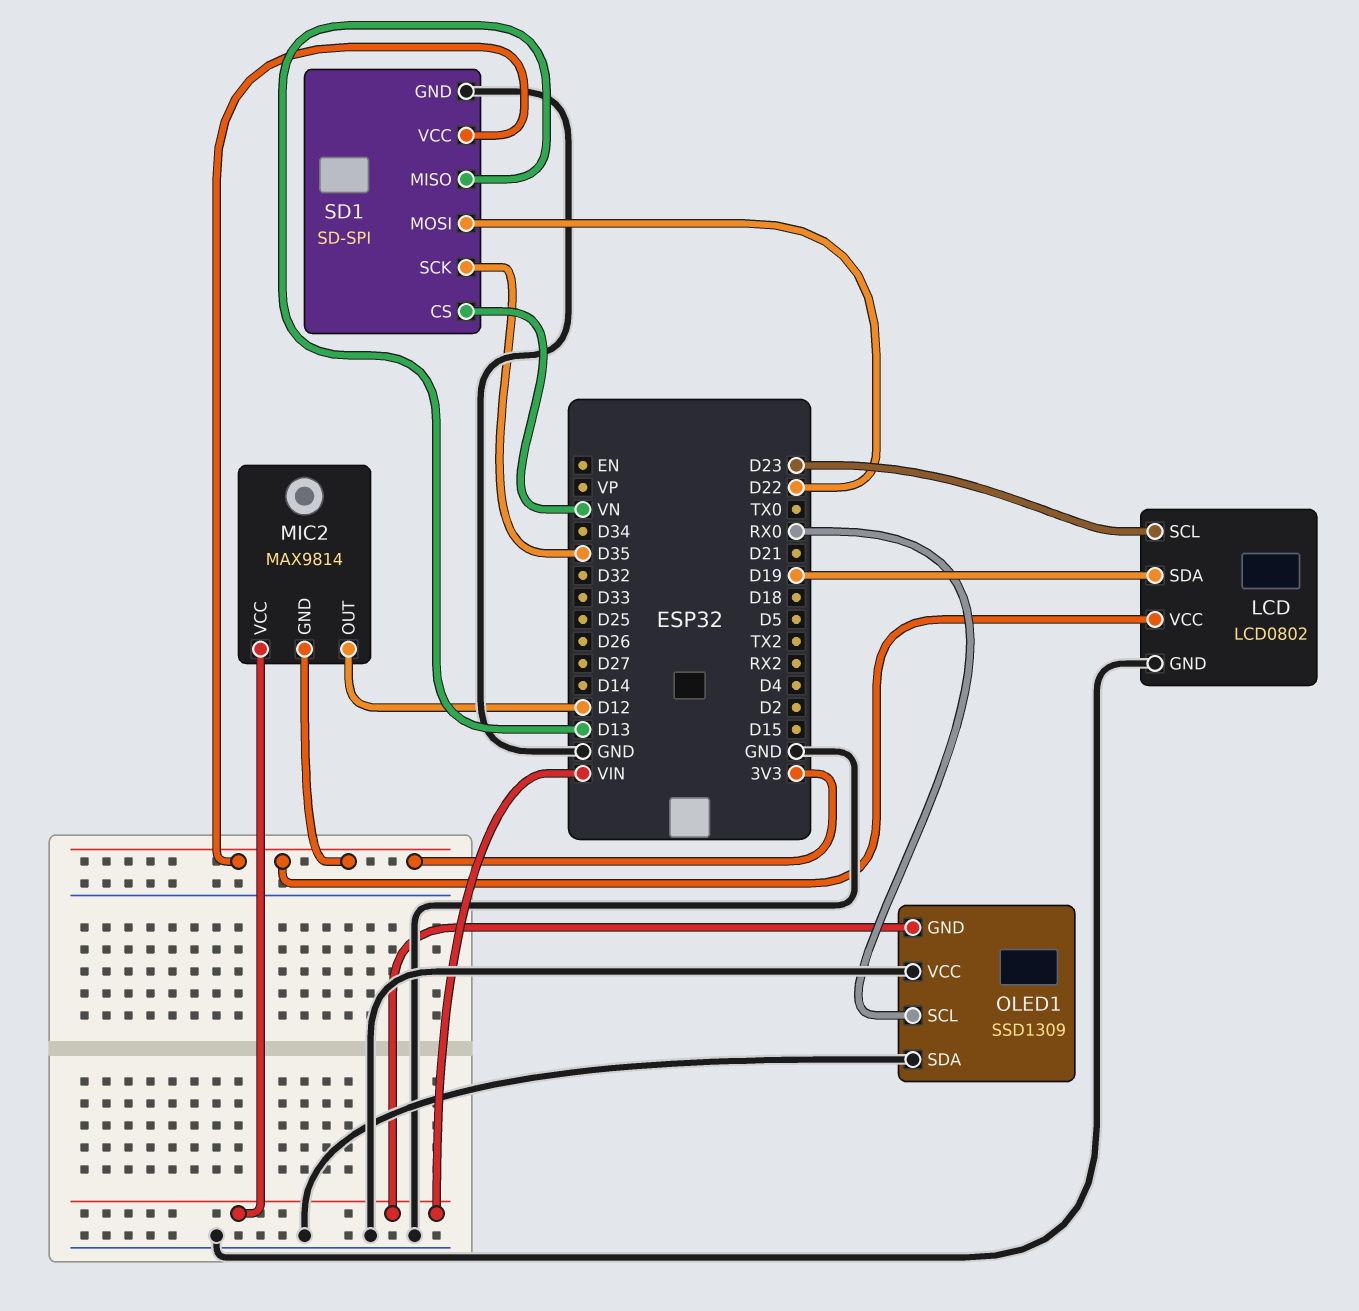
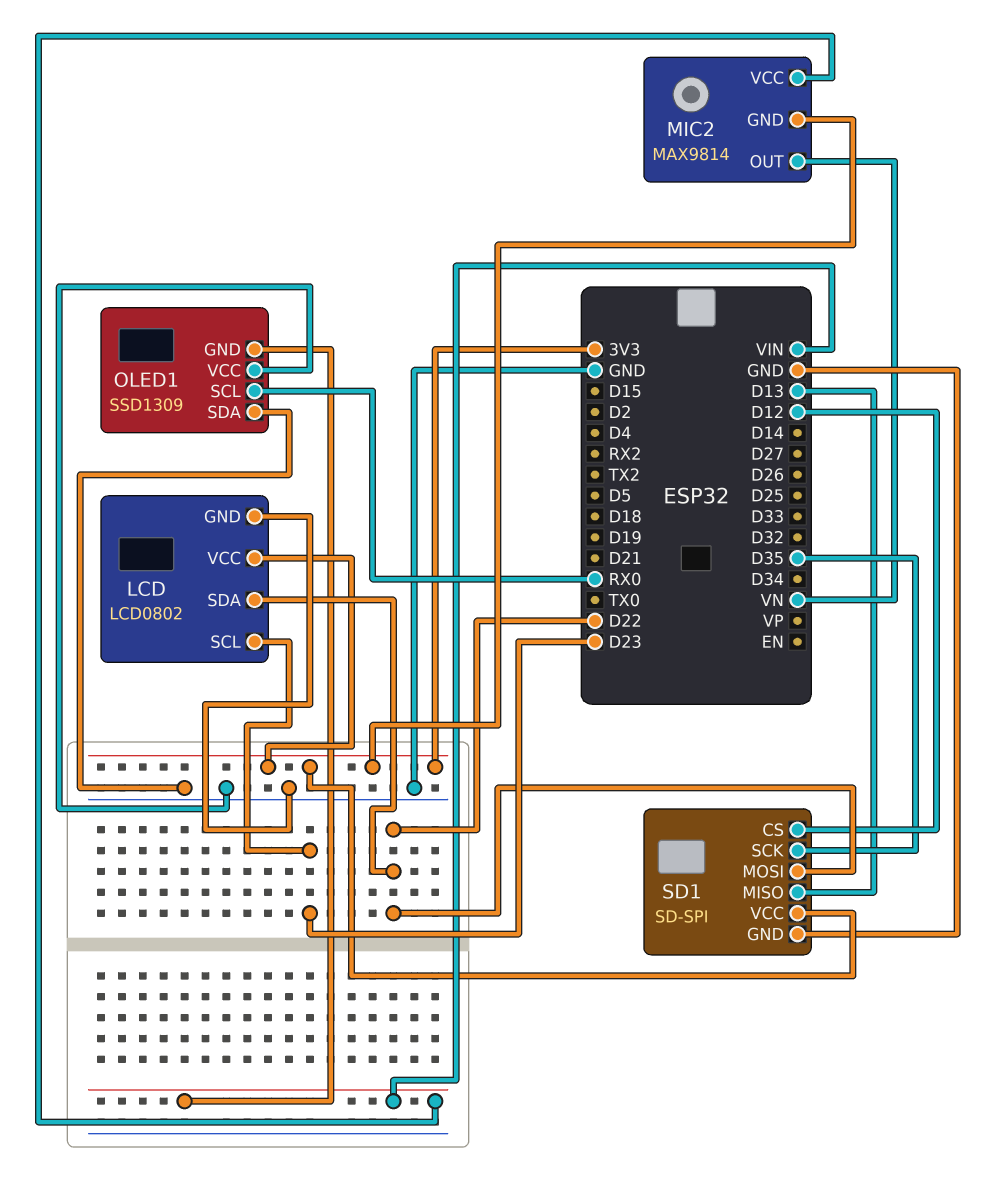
LCD pin SDA: D19 -> D22
MIC2 pin OUT: D12 -> VN
SD1 pin CS: VN -> D12

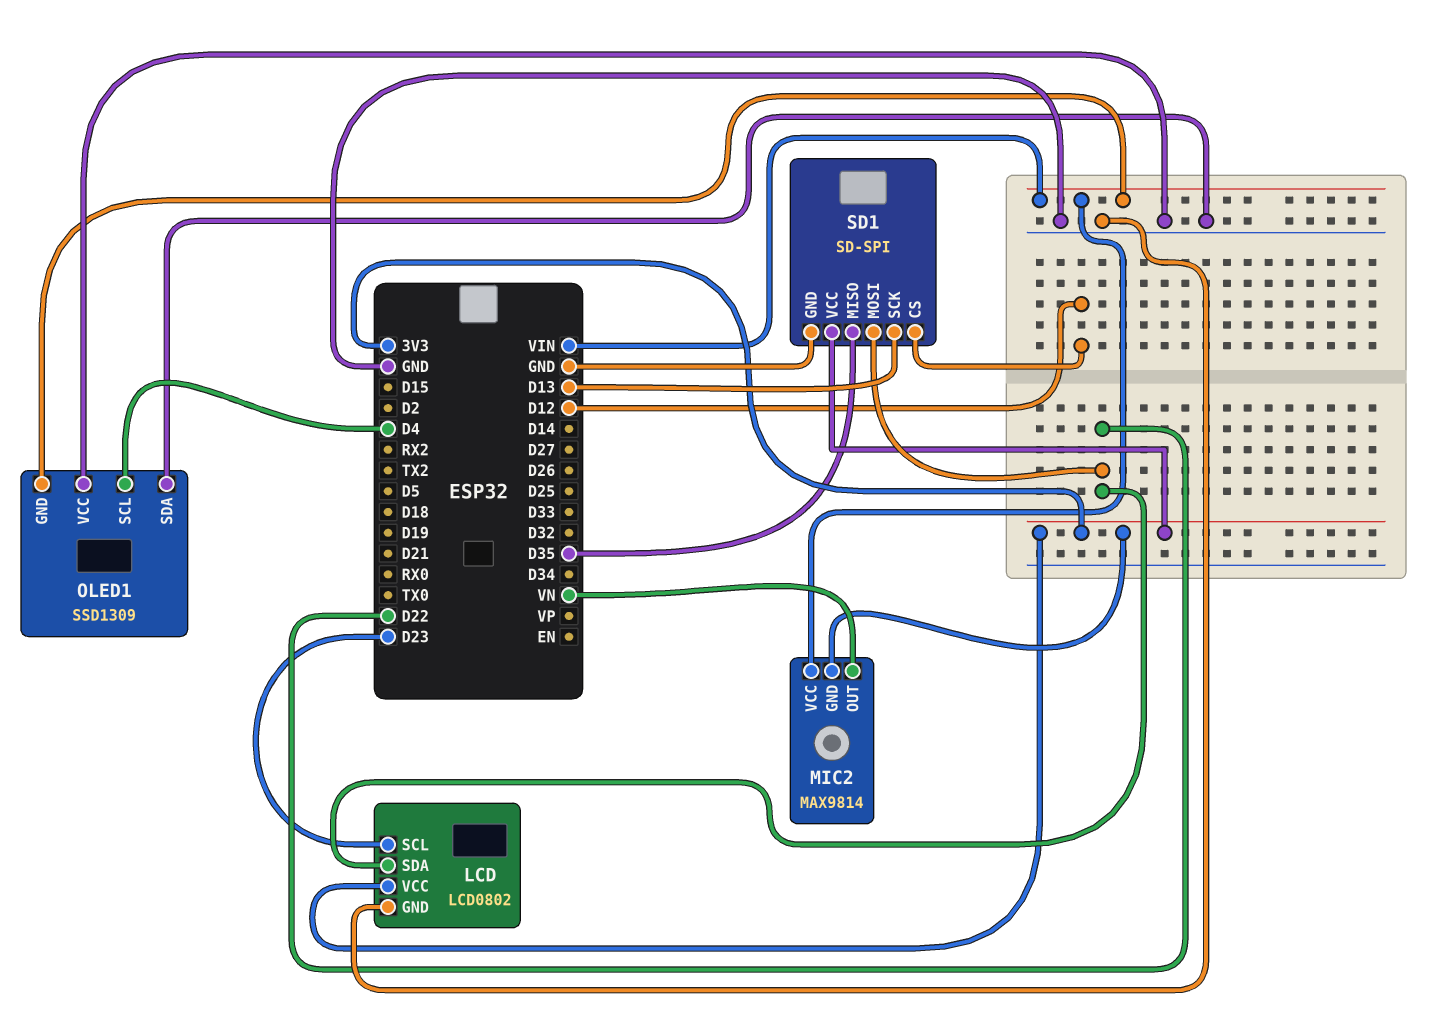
OLED1 pin SCL: RX0 -> D4
SD1 pin MISO: D13 -> D35
SD1 pin SCK: D35 -> D13

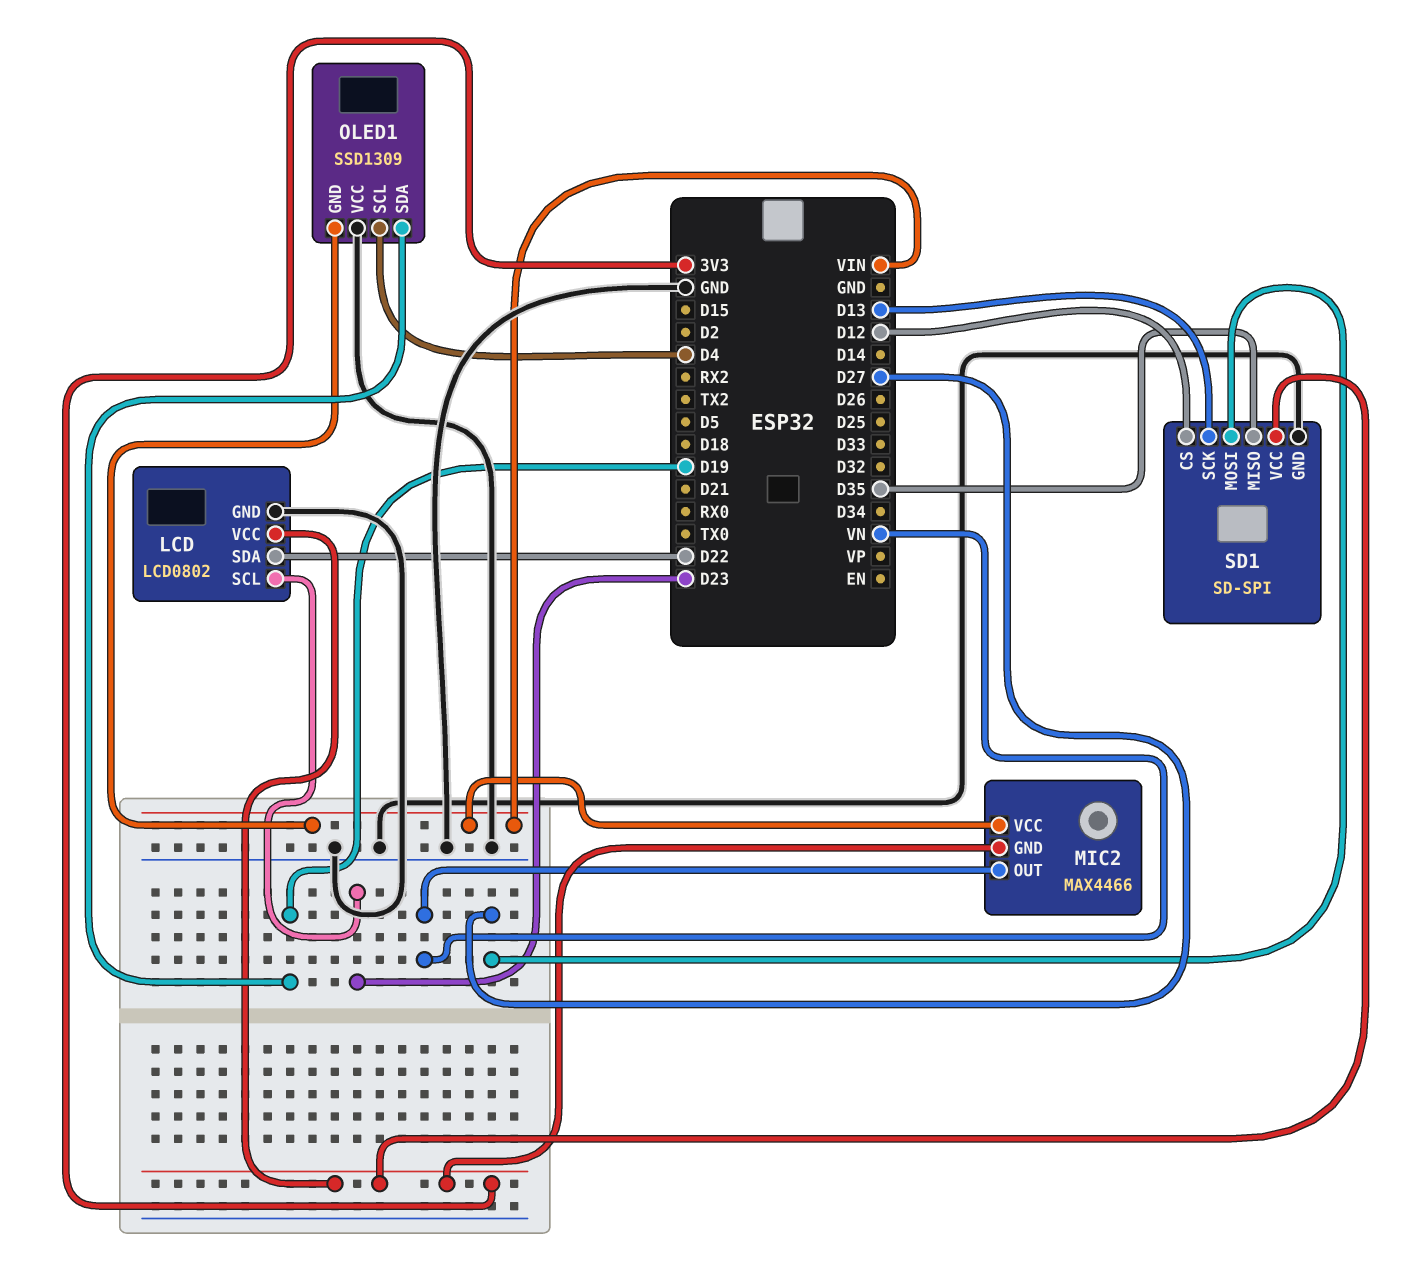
MIC2: MAX9814 -> MAX4466
OLED1 pin SDA: GND -> D19
SD1 pin MOSI: D22 -> D27

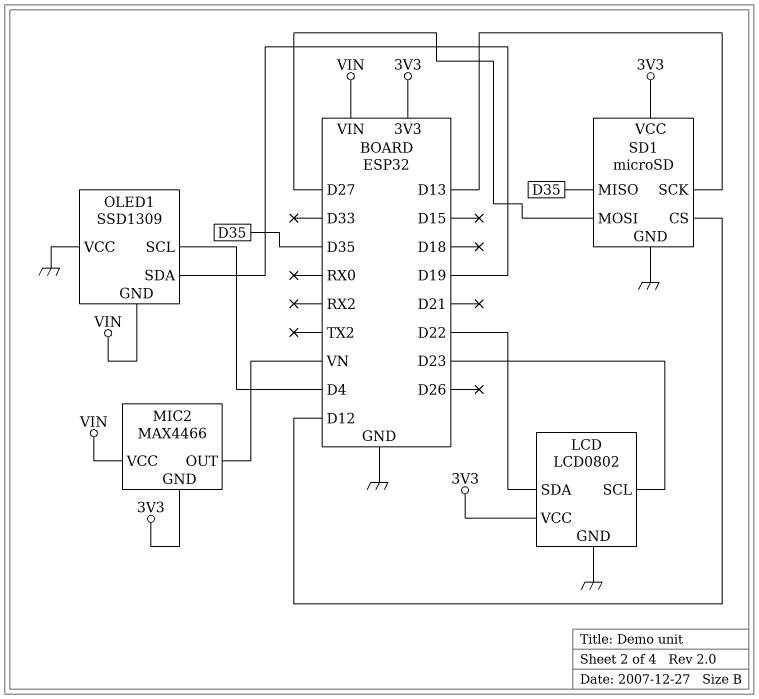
SD1: SD-SPI -> microSD

